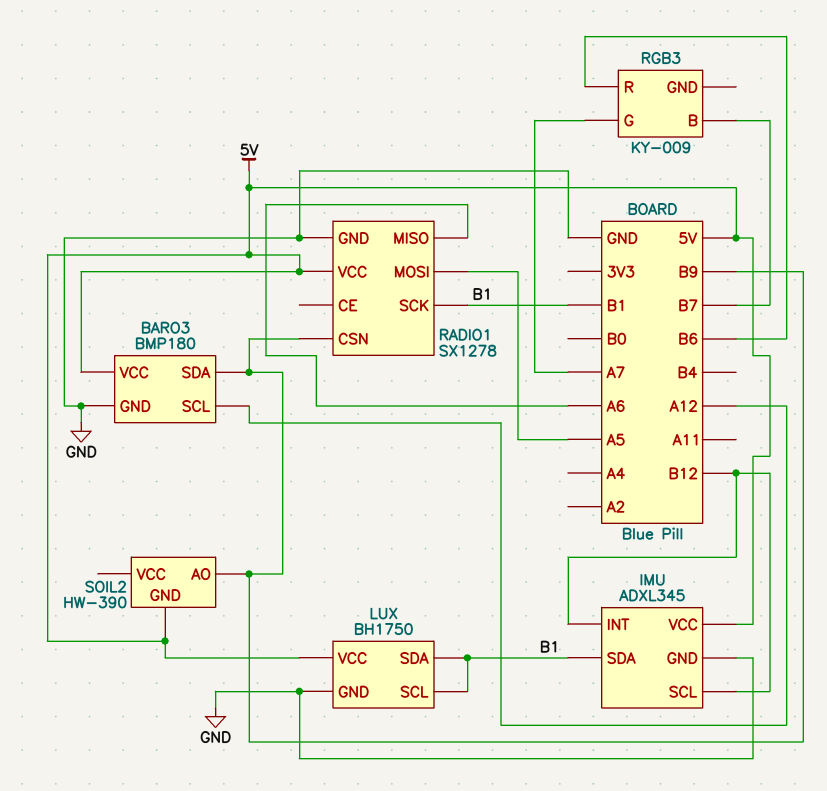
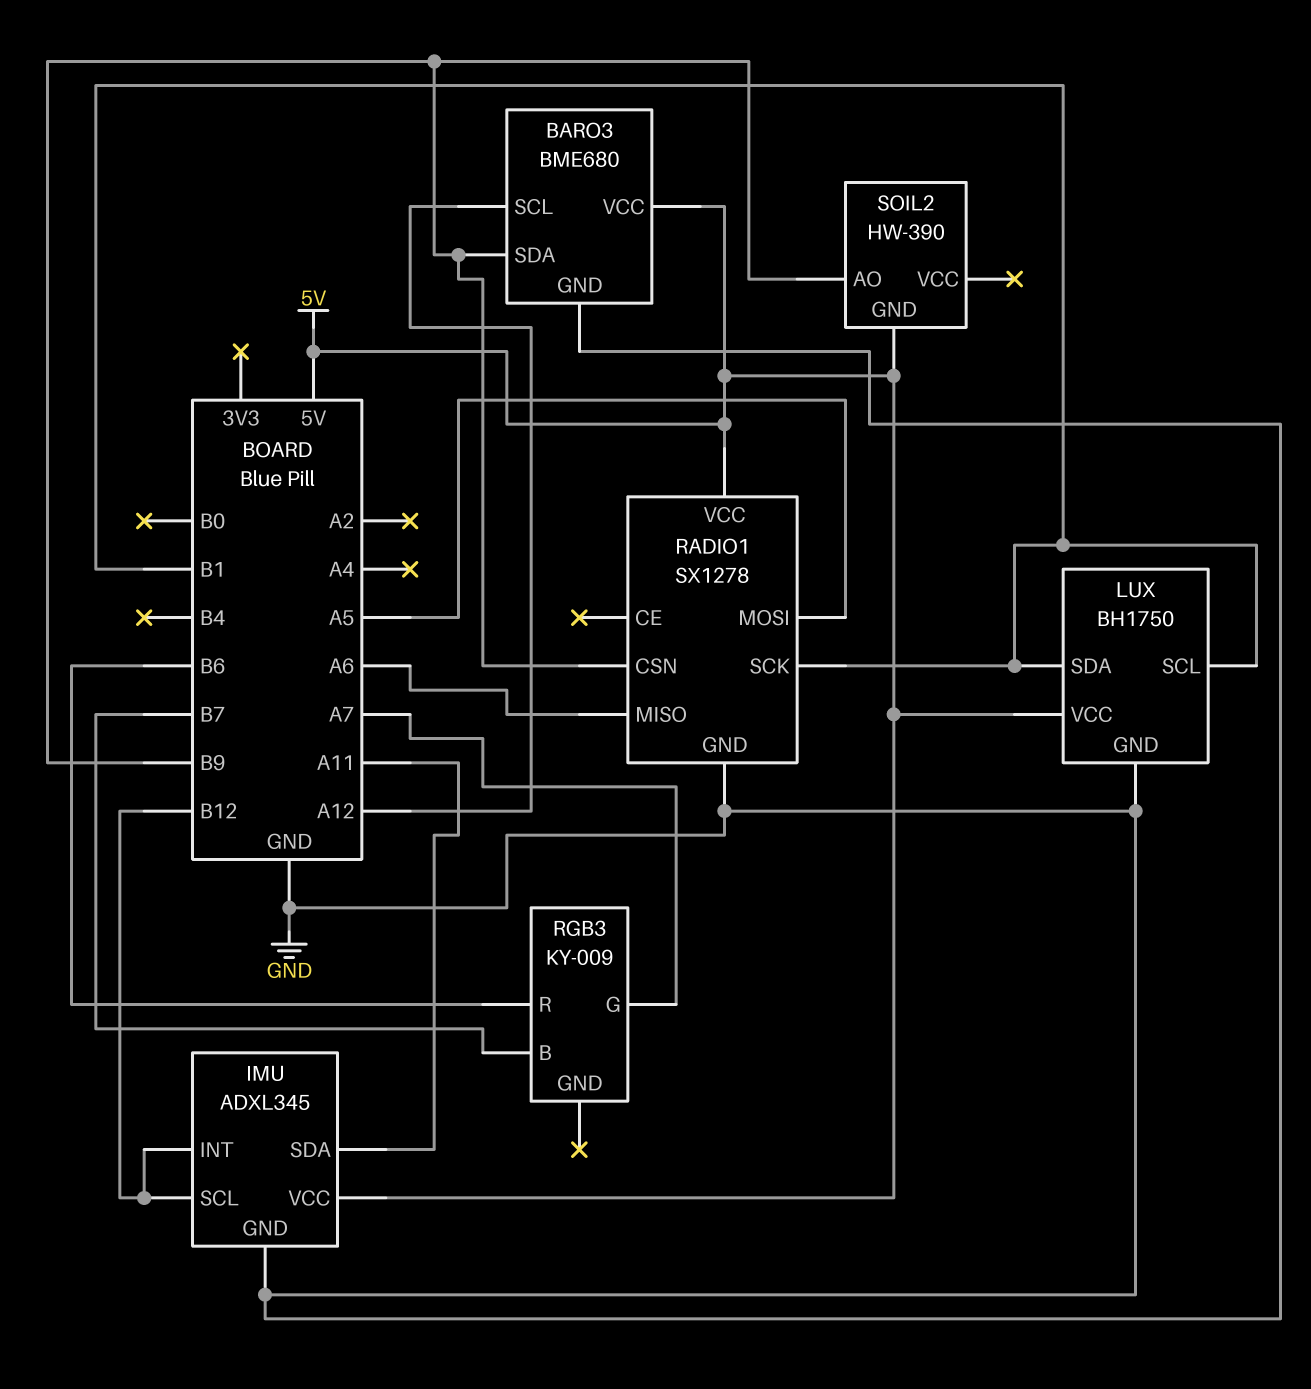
BARO3: BMP180 -> BME680
IMU pin SDA: B1 -> A11

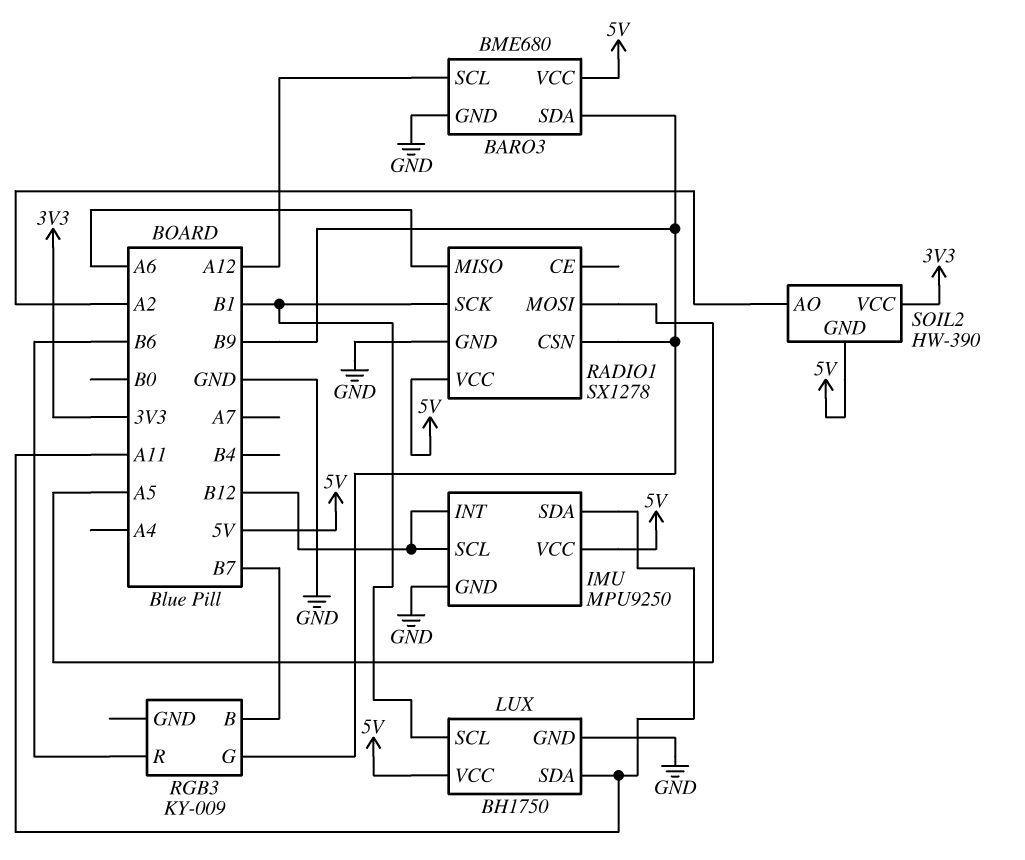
IMU: ADXL345 -> MPU9250
LUX pin SDA: B1 -> A11
RGB3 pin G: A7 -> B9
SOIL2 pin AO: B9 -> A2
SOIL2 pin VCC: none -> 3V3

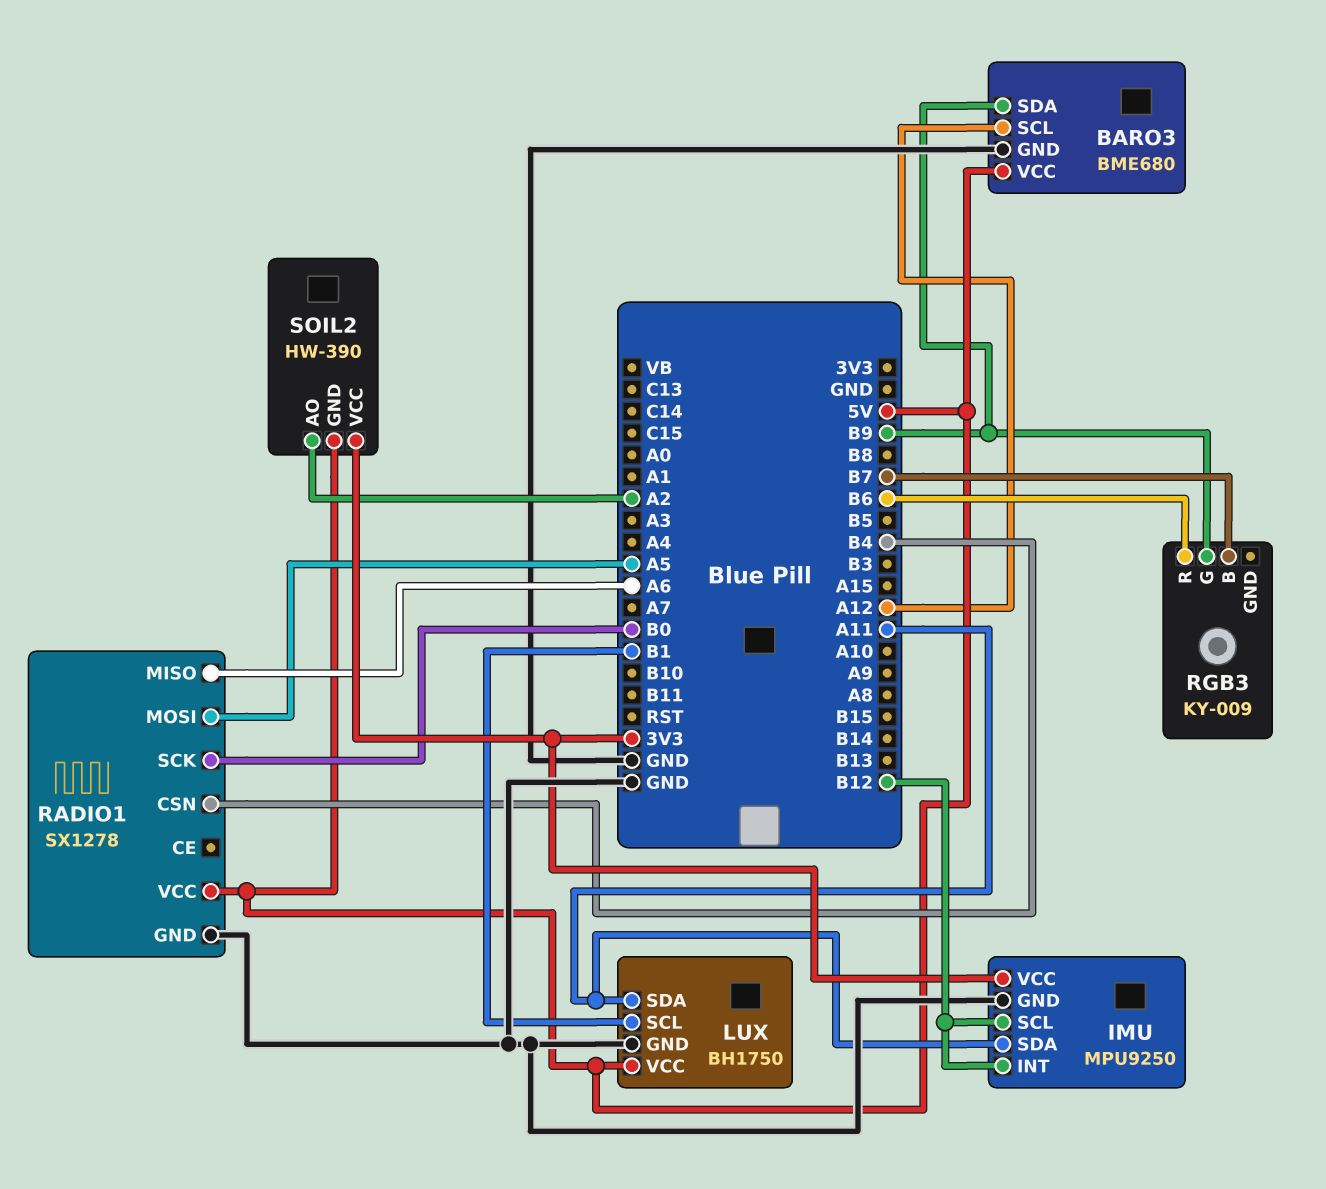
IMU pin VCC: 5V -> 3V3
RADIO1 pin CSN: B9 -> B4
RADIO1 pin SCK: B1 -> B0

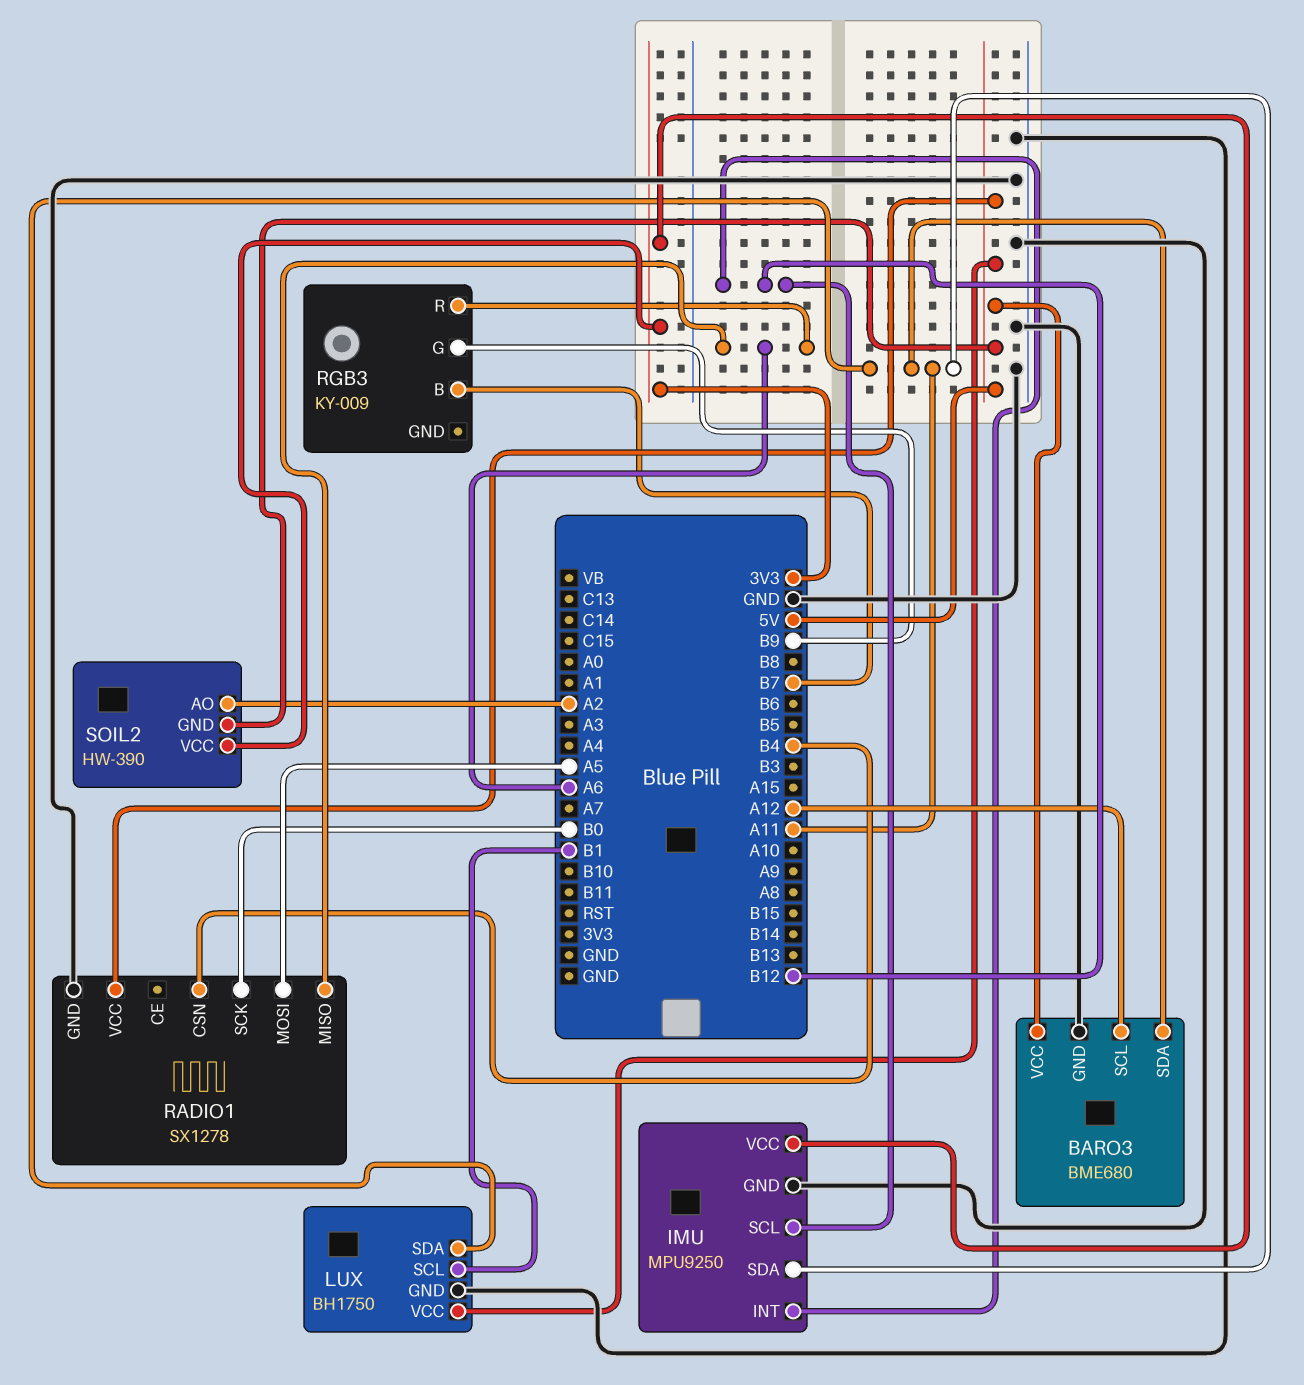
BARO3 pin SDA: B9 -> A11
RGB3 pin R: B6 -> A6

